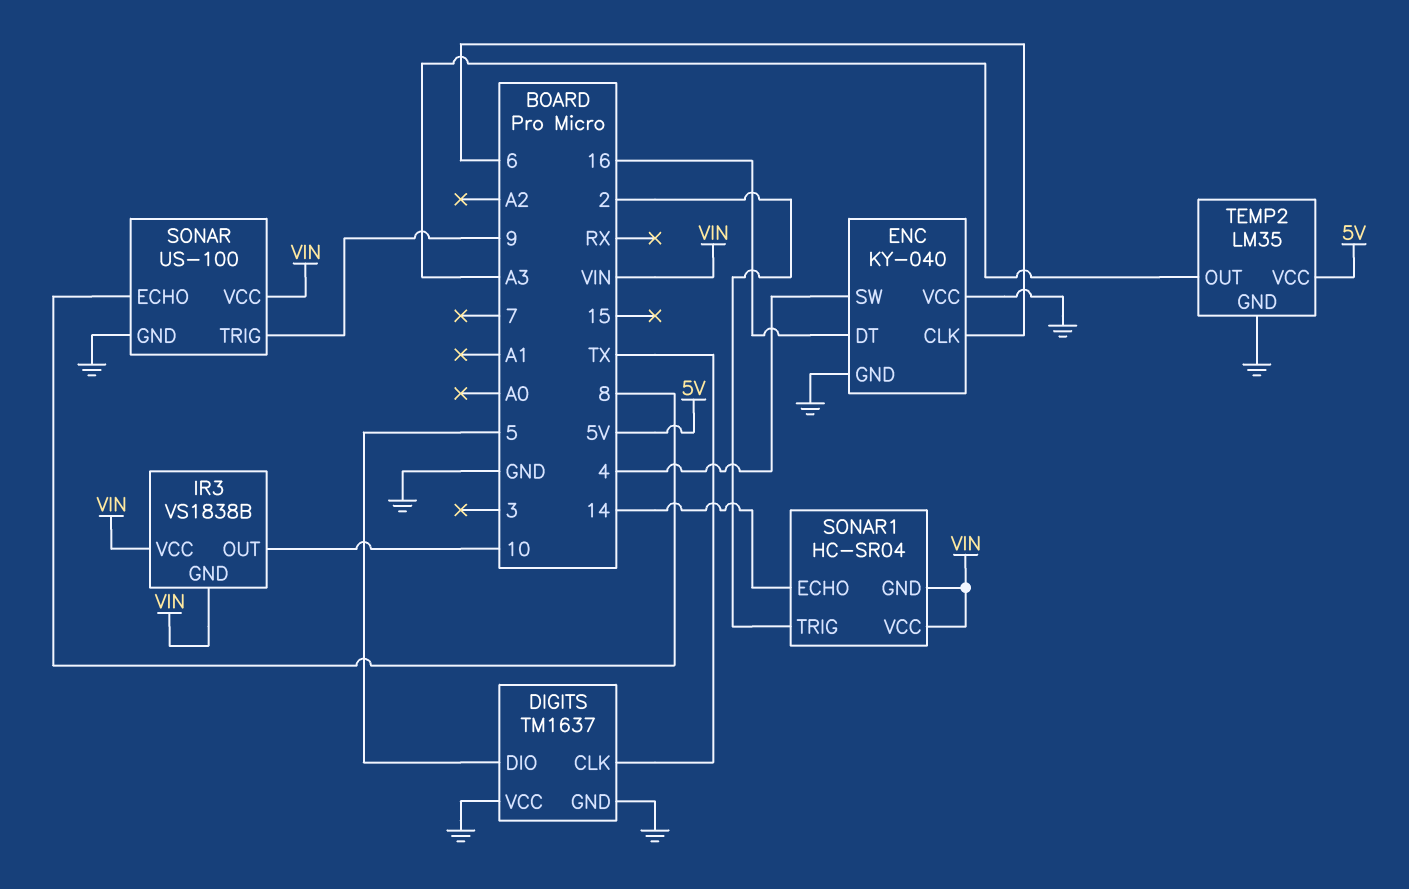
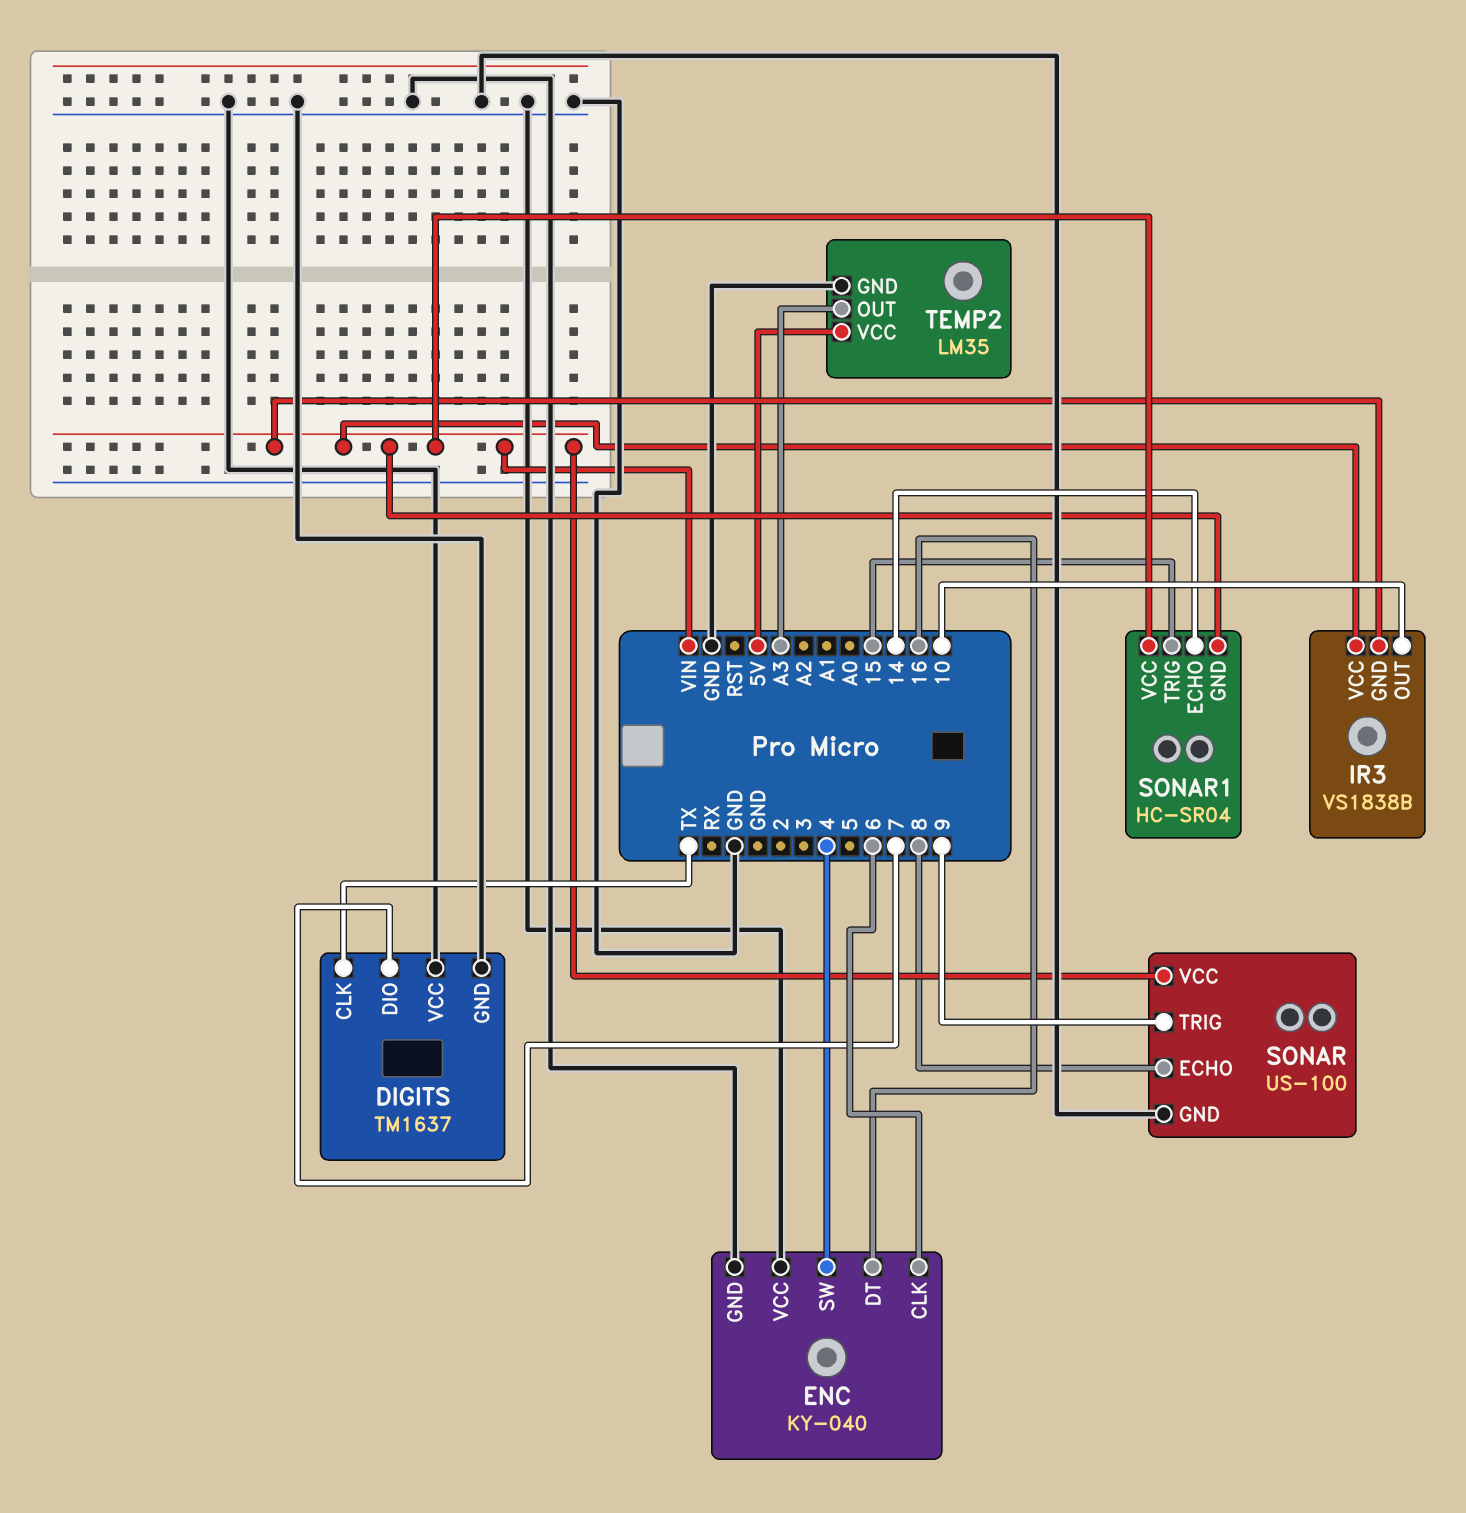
DIGITS pin DIO: 5 -> 7
SONAR1 pin TRIG: 2 -> 15

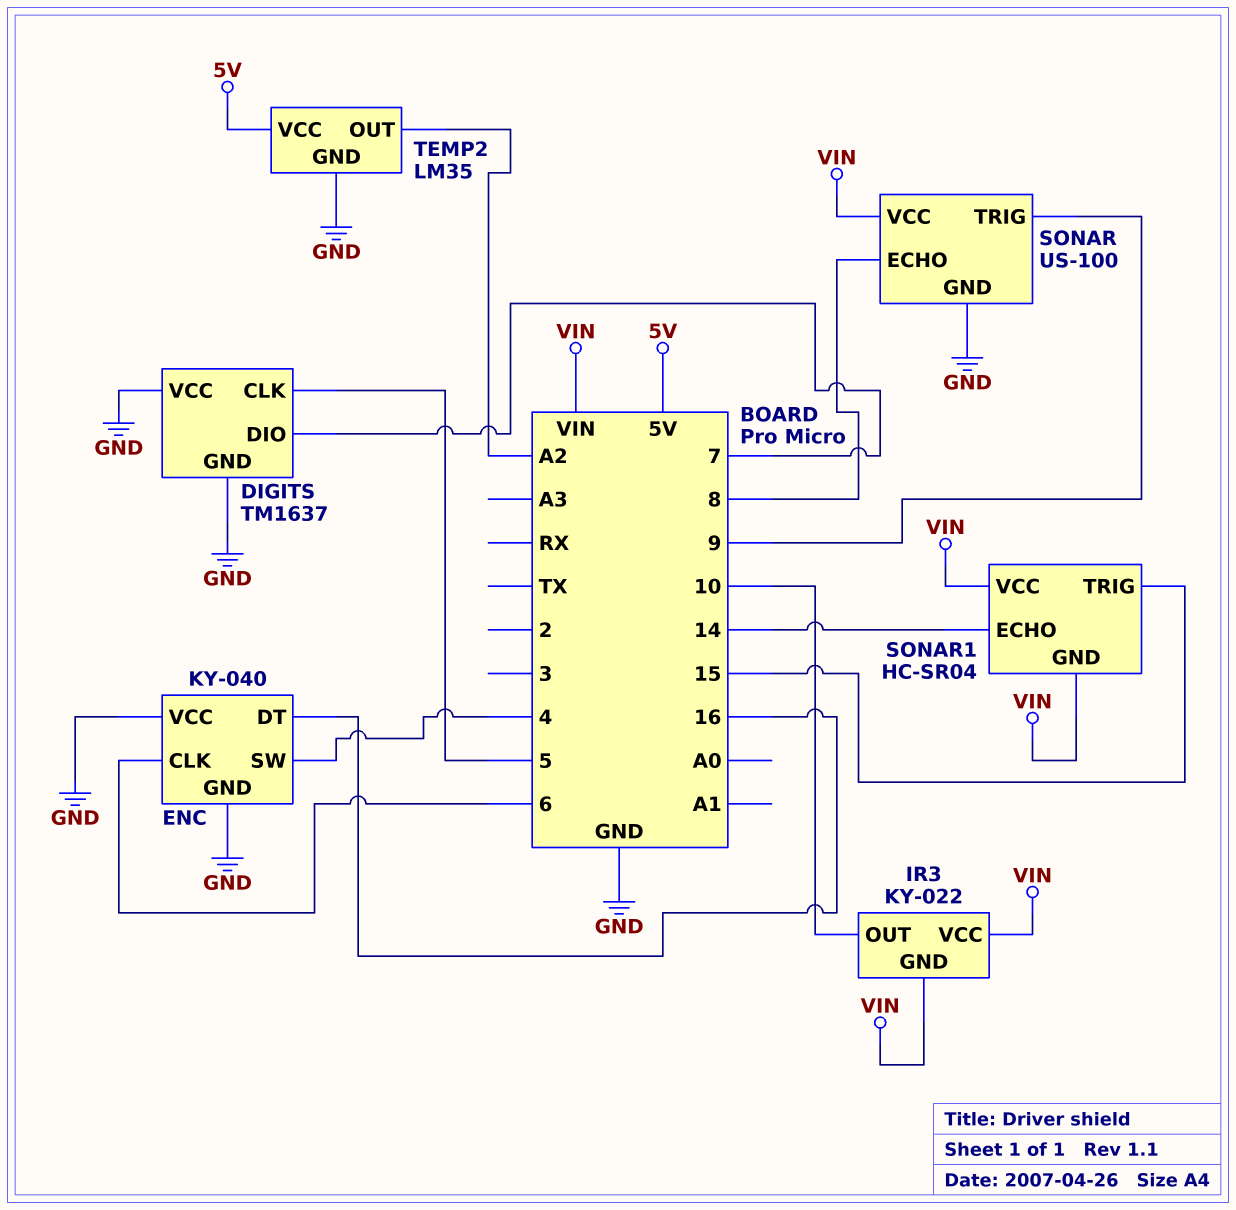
DIGITS pin CLK: TX -> 5
IR3: VS1838B -> KY-022
TEMP2 pin OUT: A3 -> A2

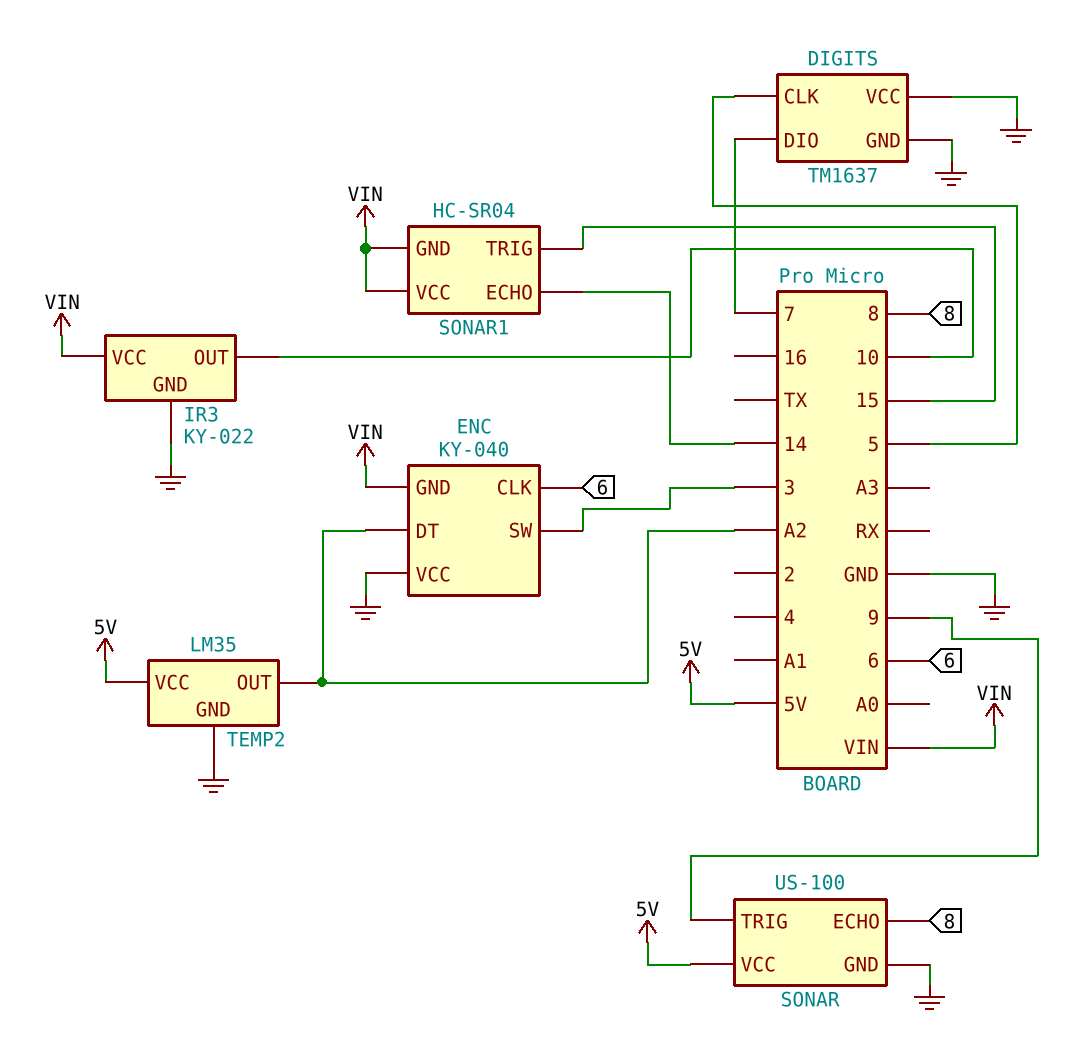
ENC pin DT: 16 -> A2
ENC pin GND: GND -> VIN
ENC pin SW: 4 -> 3
IR3 pin GND: VIN -> GND
SONAR pin VCC: VIN -> 5V

